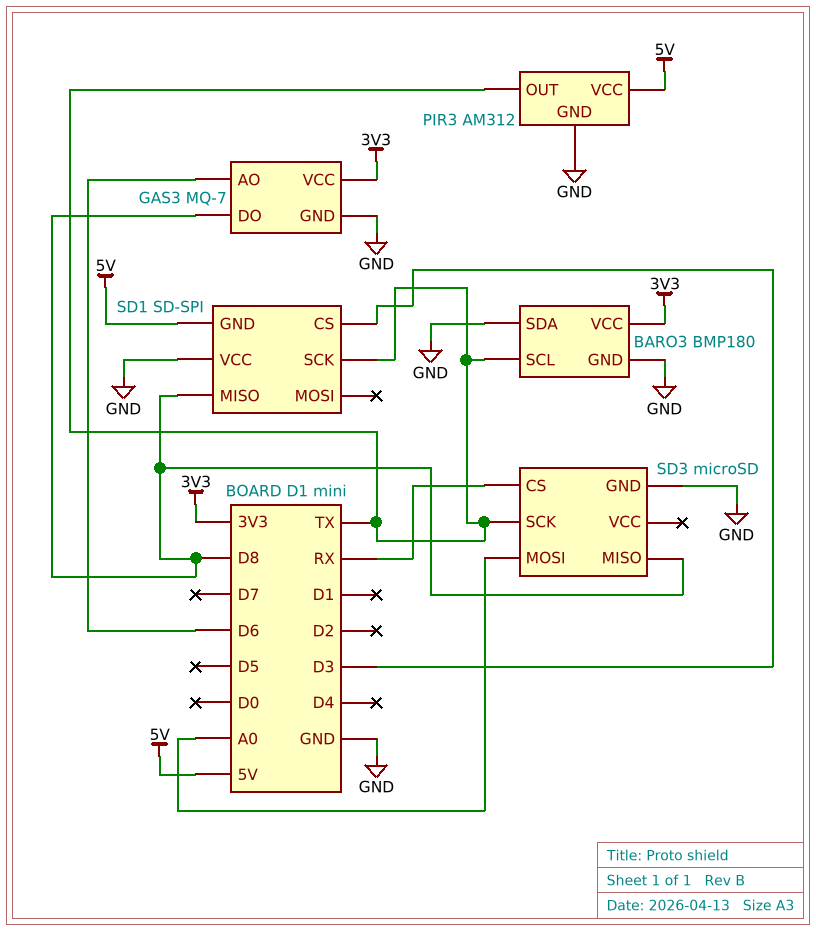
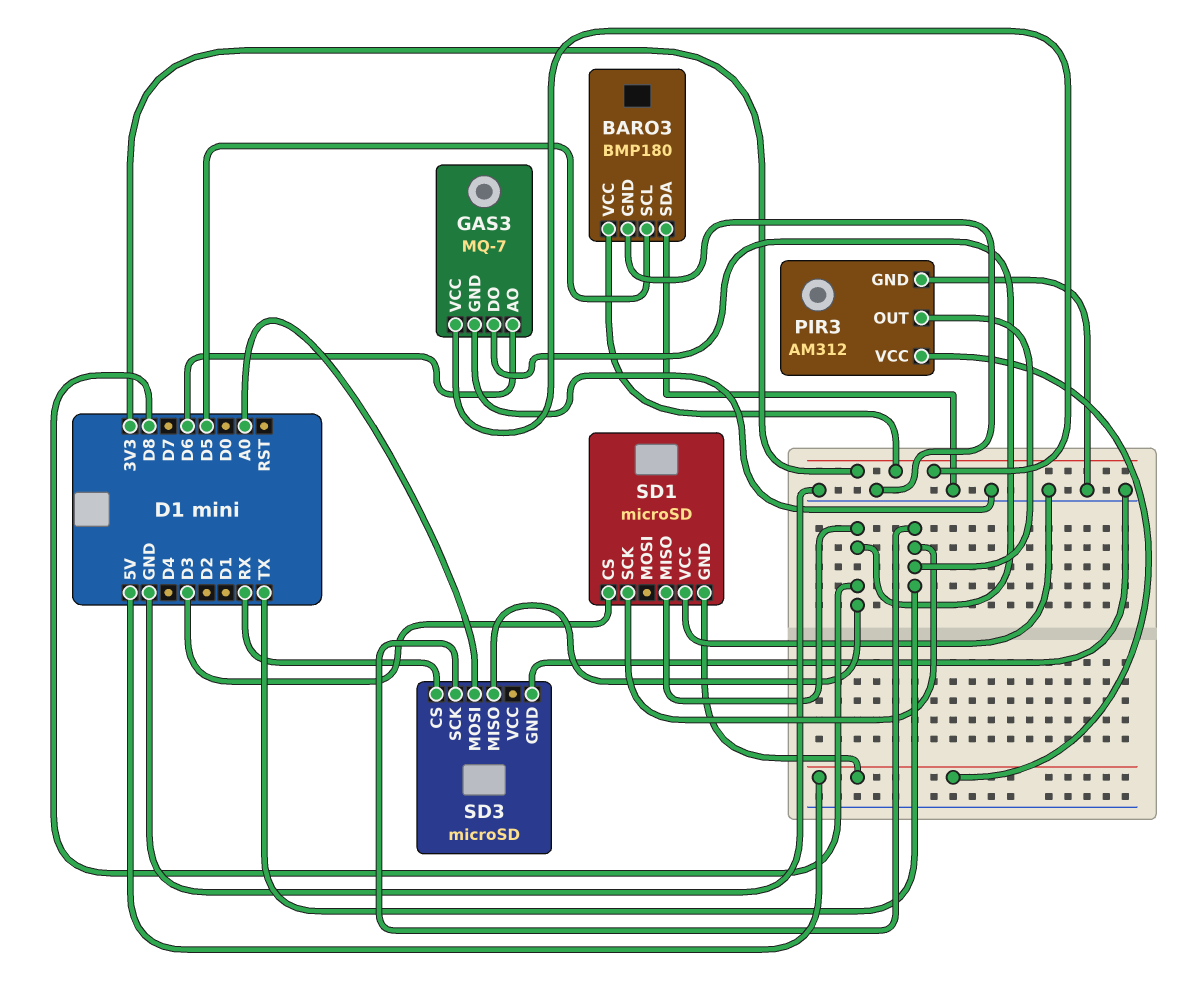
BARO3 pin SCL: TX -> D5
SD1: SD-SPI -> microSD

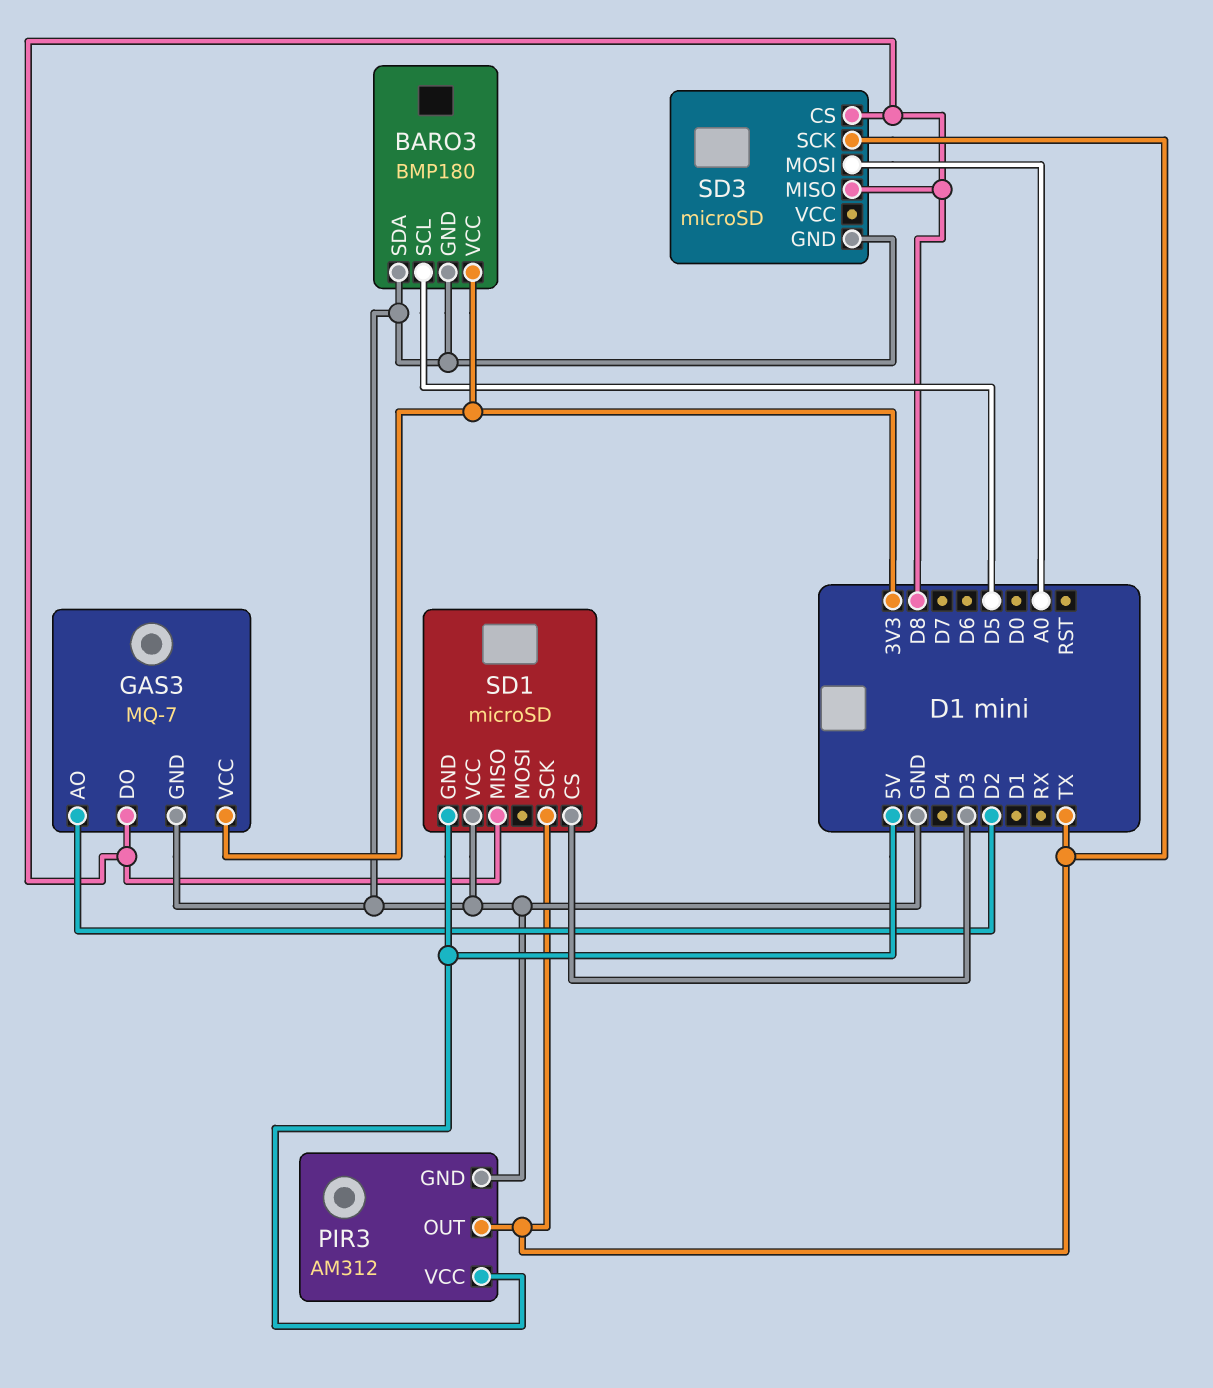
GAS3 pin AO: D6 -> D2
SD3 pin CS: RX -> D8

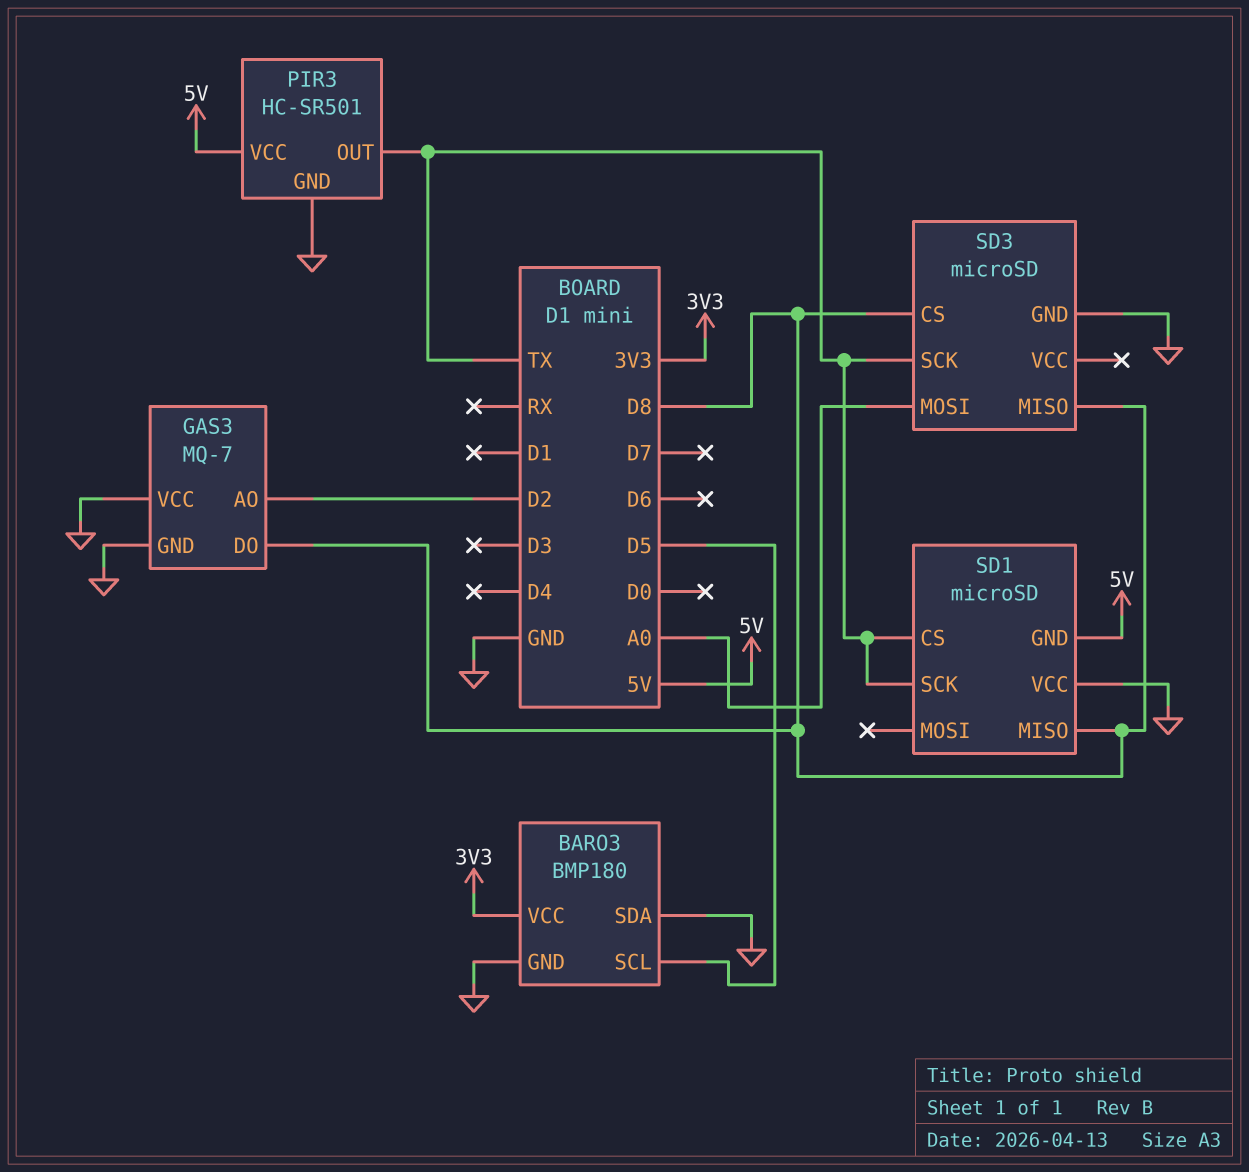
GAS3 pin VCC: 3V3 -> GND
PIR3: AM312 -> HC-SR501
SD1 pin CS: D3 -> TX

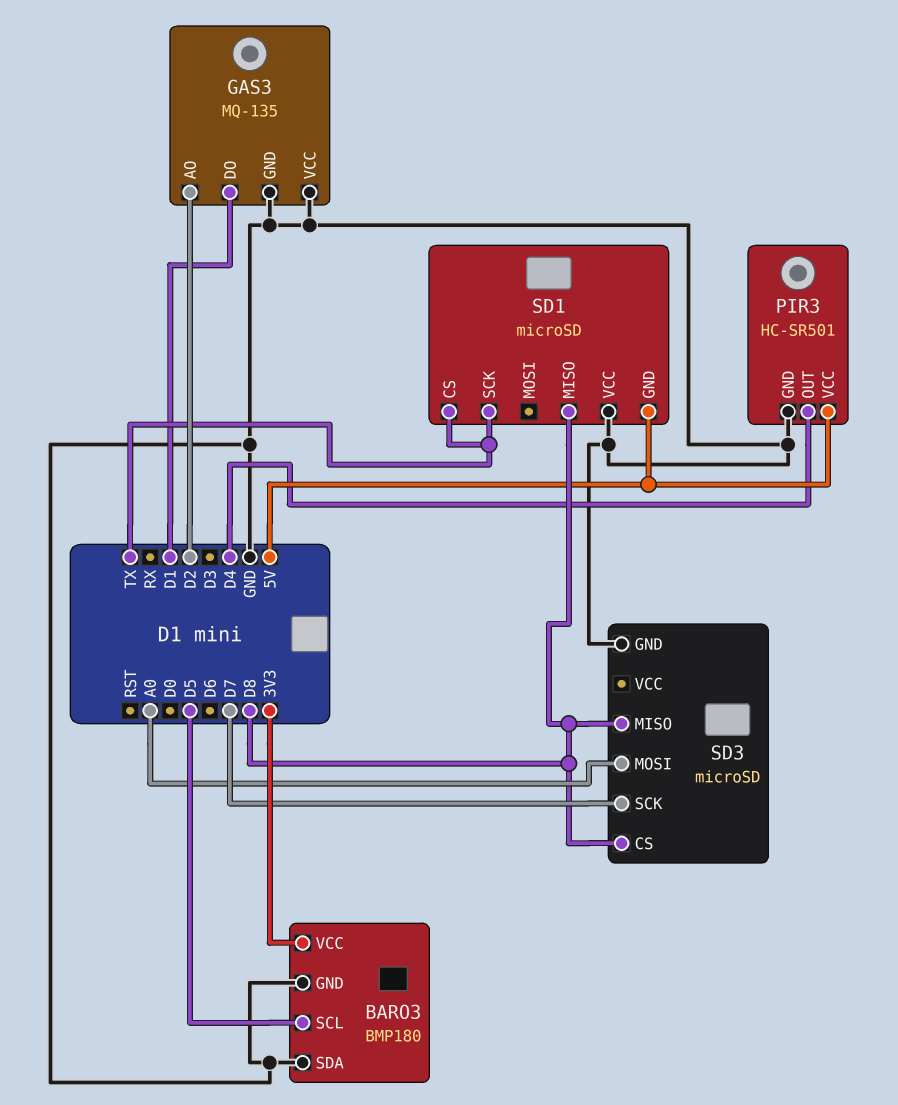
GAS3: MQ-7 -> MQ-135
GAS3 pin DO: D8 -> D1
PIR3 pin OUT: TX -> D4
SD3 pin SCK: TX -> D7

